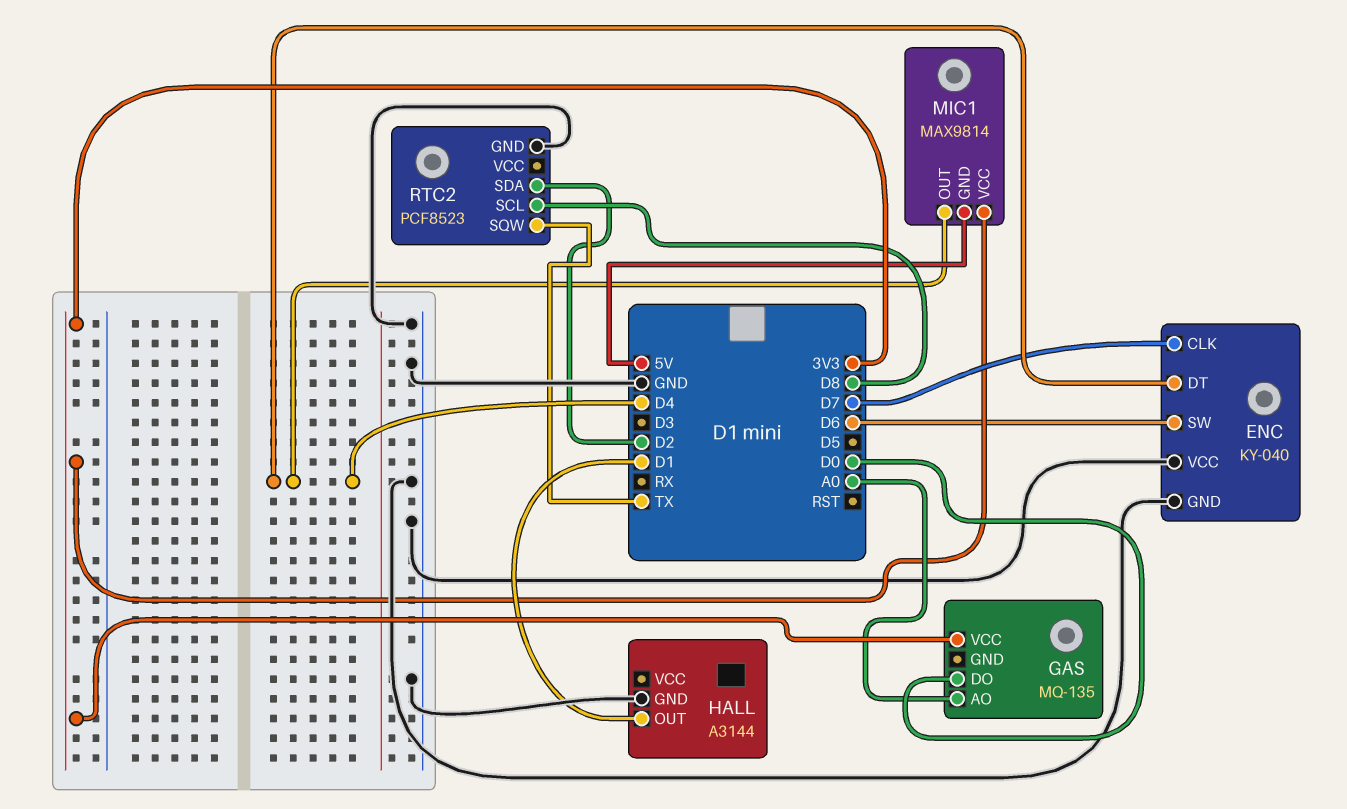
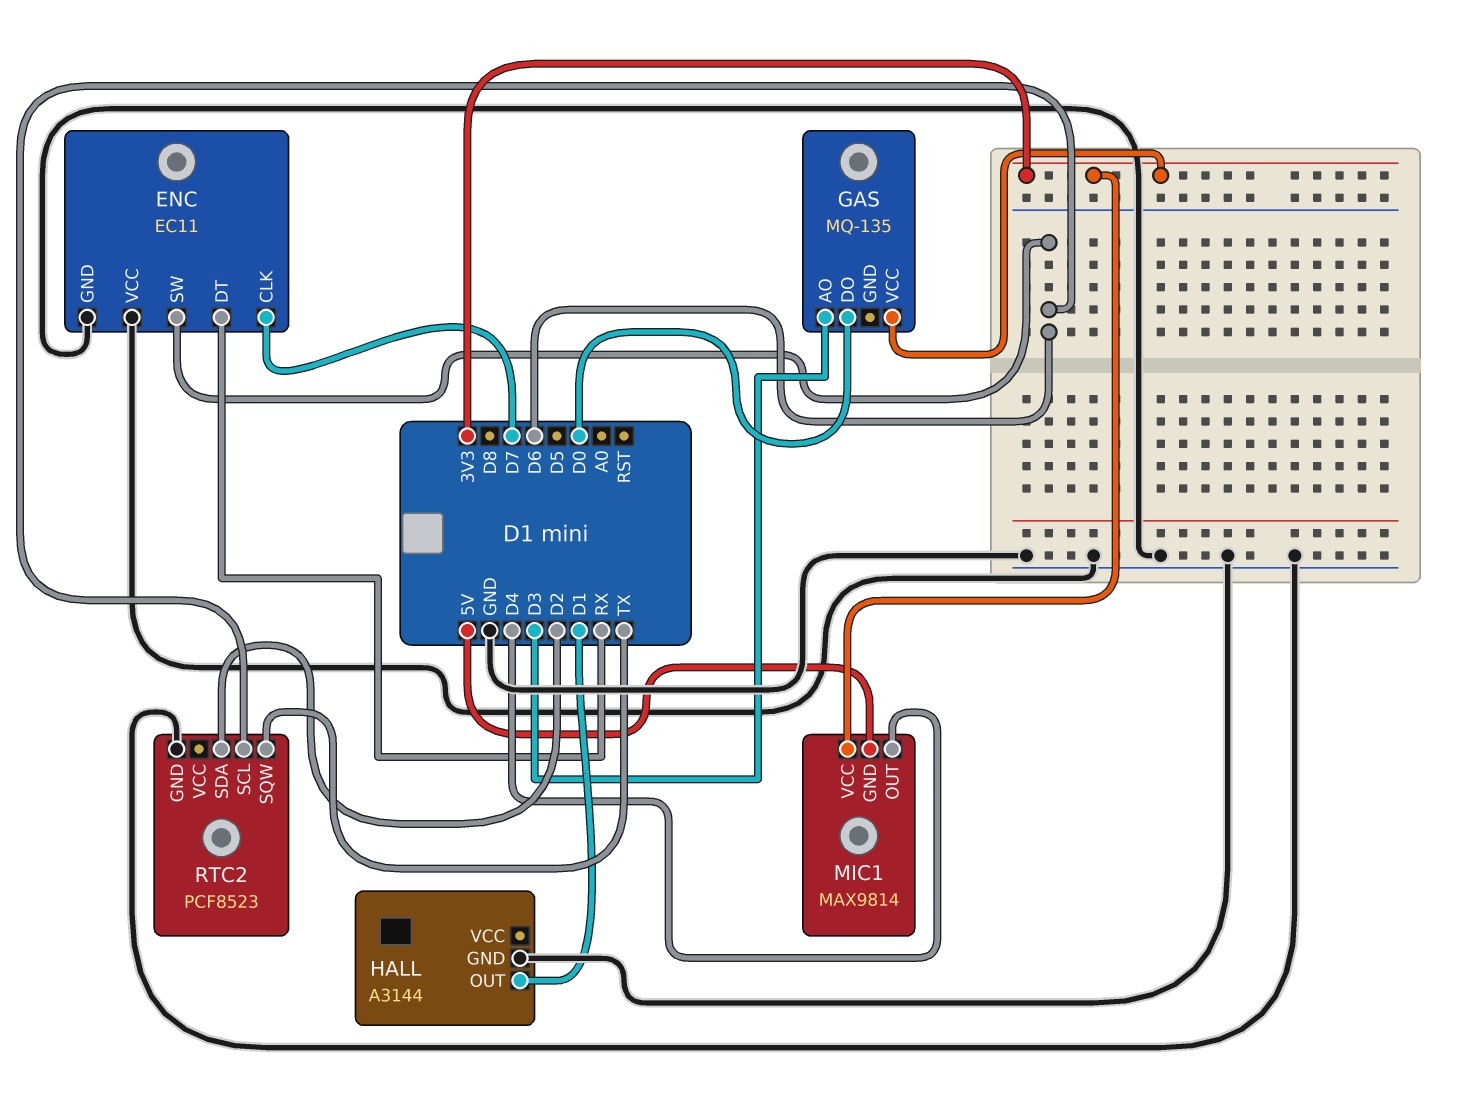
ENC: KY-040 -> EC11
ENC pin DT: D4 -> RX
GAS pin AO: A0 -> D3
RTC2 pin SCL: D8 -> D6

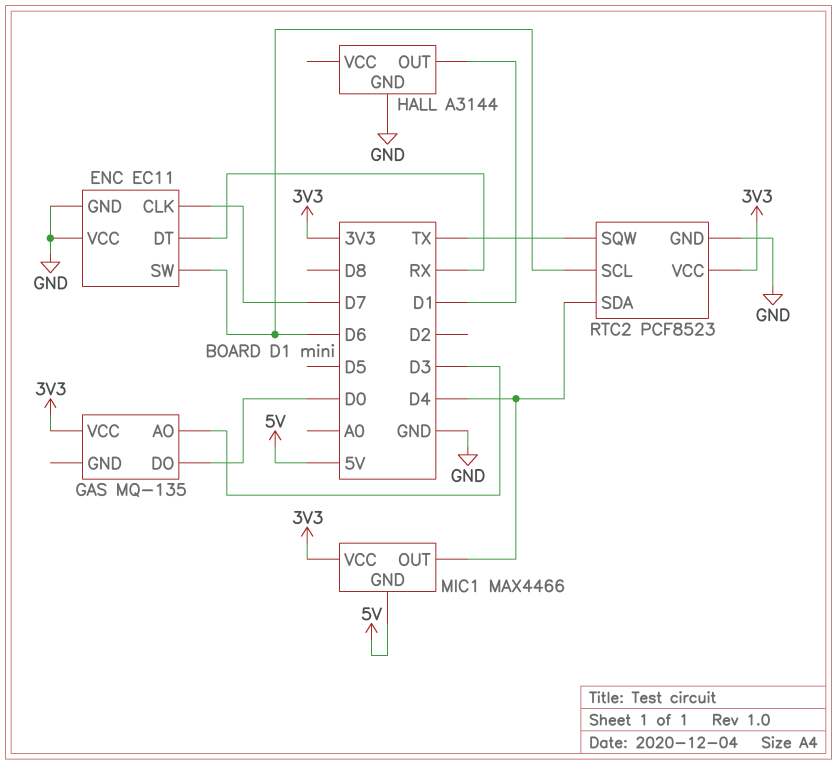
MIC1: MAX9814 -> MAX4466
RTC2 pin SDA: D2 -> D4
RTC2 pin VCC: none -> 3V3

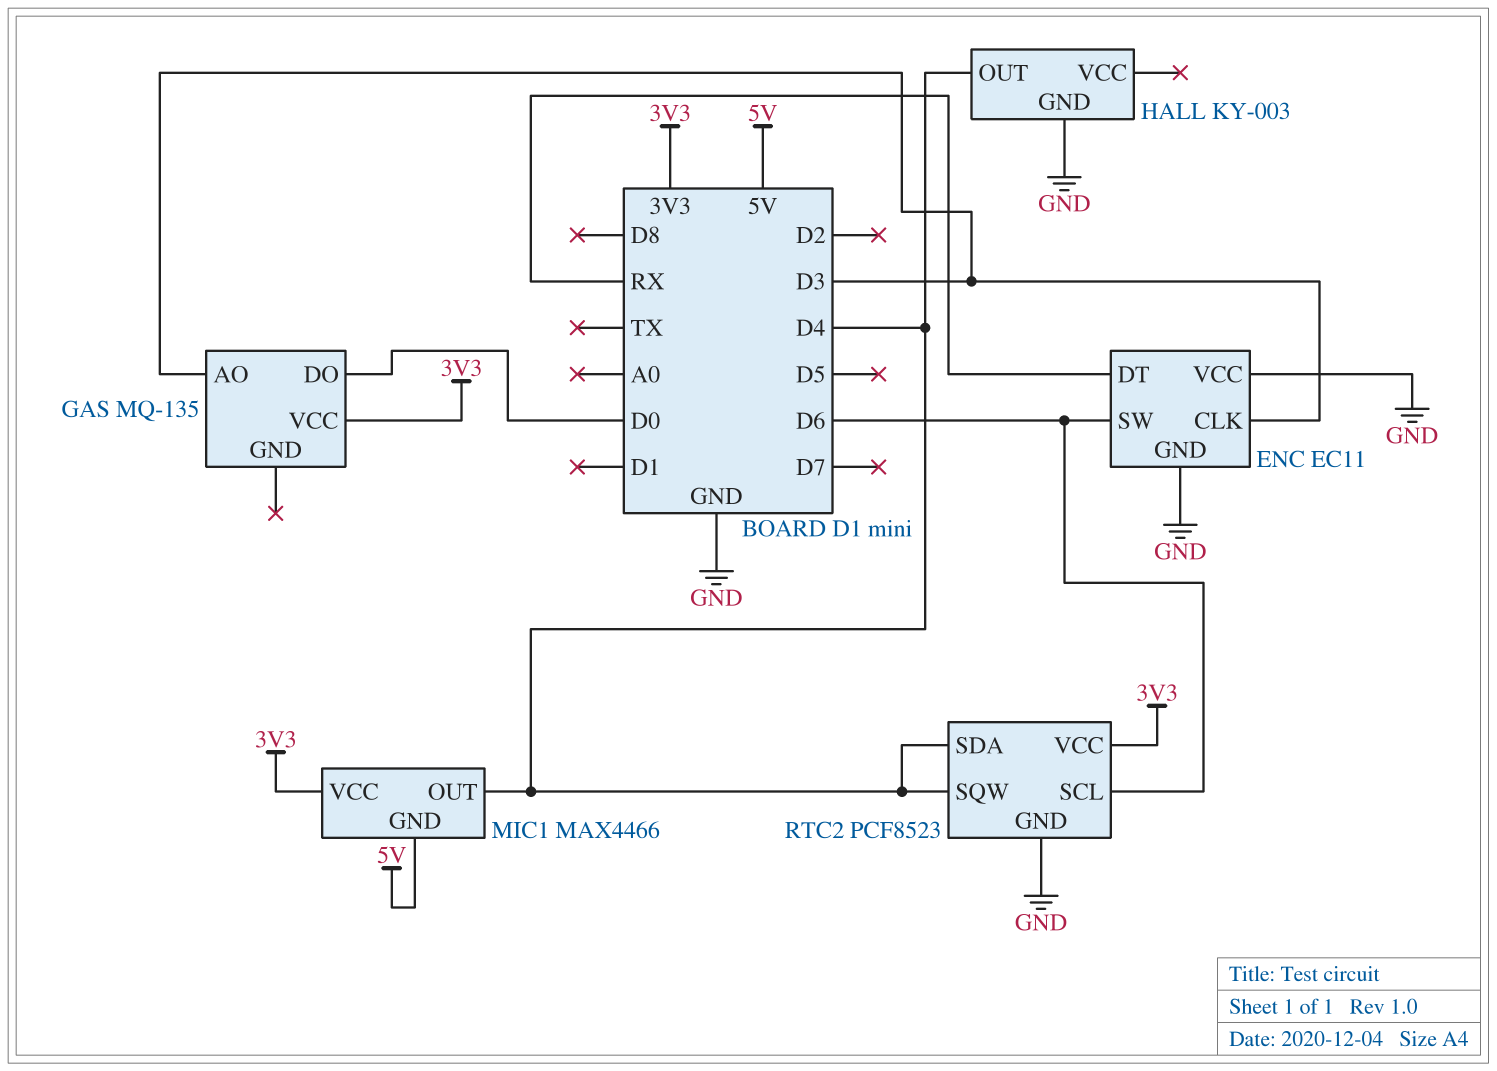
ENC pin CLK: D7 -> D3
HALL: A3144 -> KY-003
HALL pin OUT: D1 -> D4
RTC2 pin SQW: TX -> D4

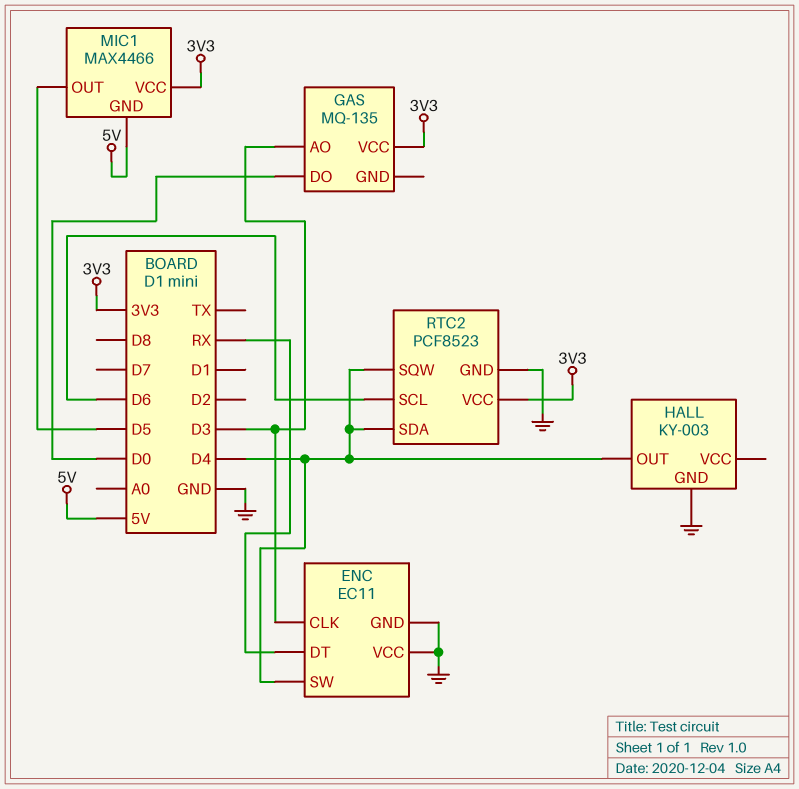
ENC pin SW: D6 -> D4
MIC1 pin OUT: D4 -> D5

